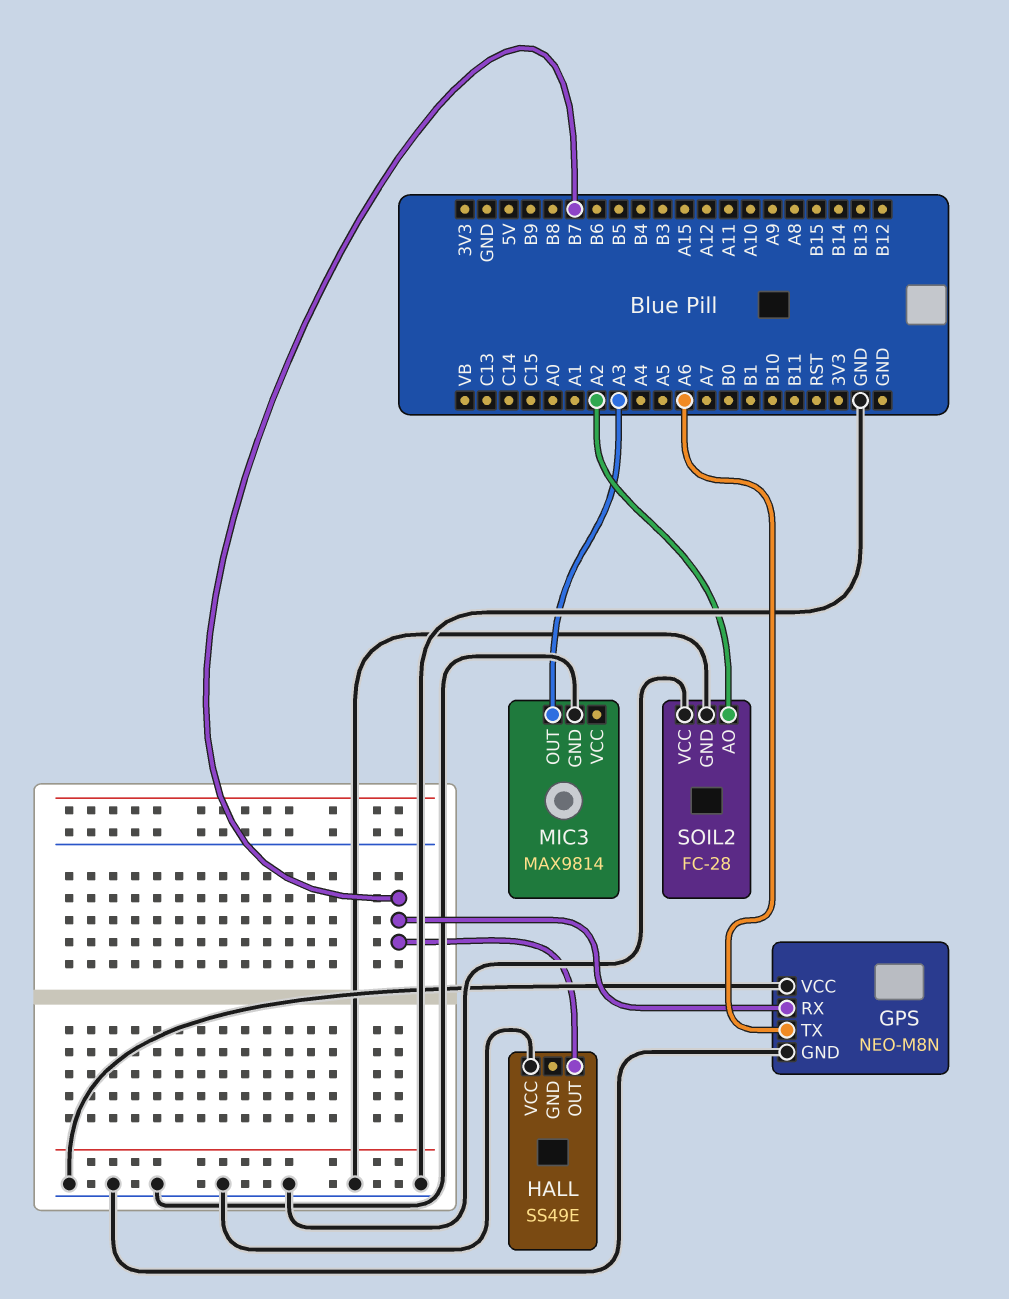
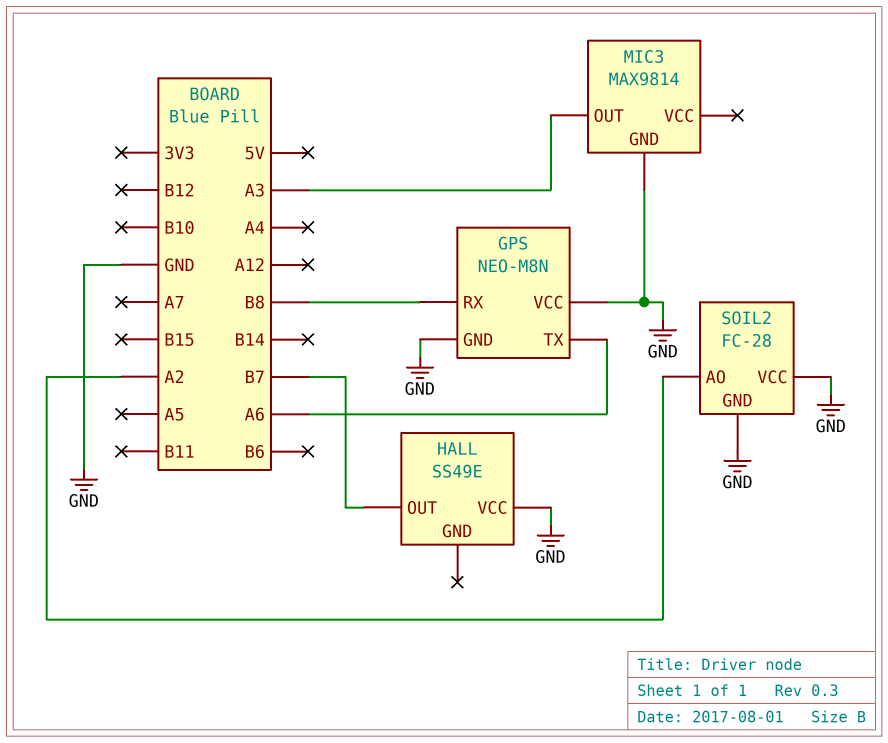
GPS pin RX: B7 -> B8

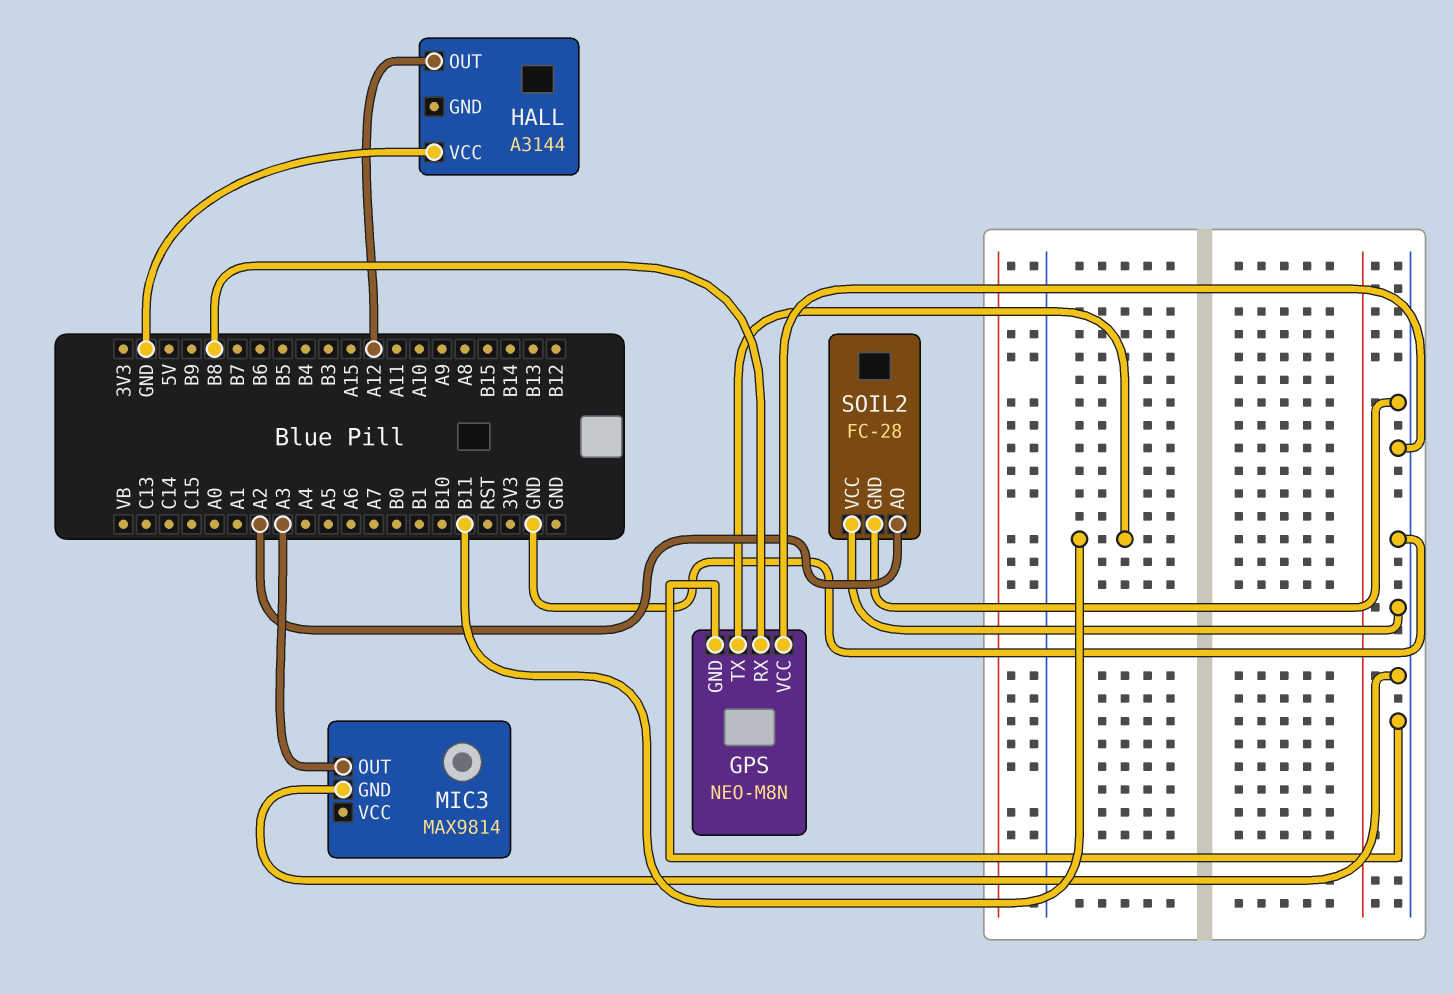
GPS pin TX: A6 -> B11
HALL: SS49E -> A3144
HALL pin OUT: B7 -> A12

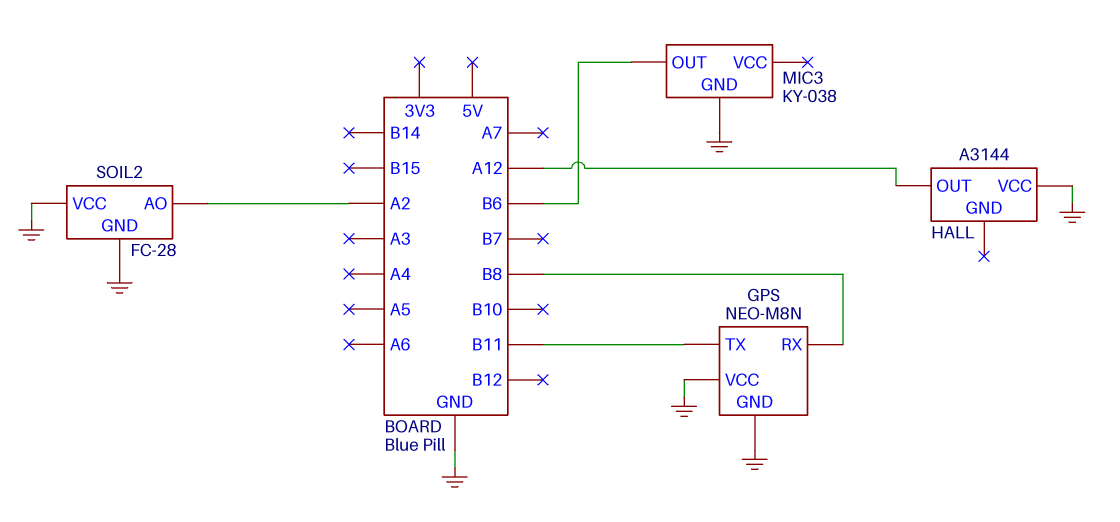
MIC3: MAX9814 -> KY-038
MIC3 pin OUT: A3 -> B6

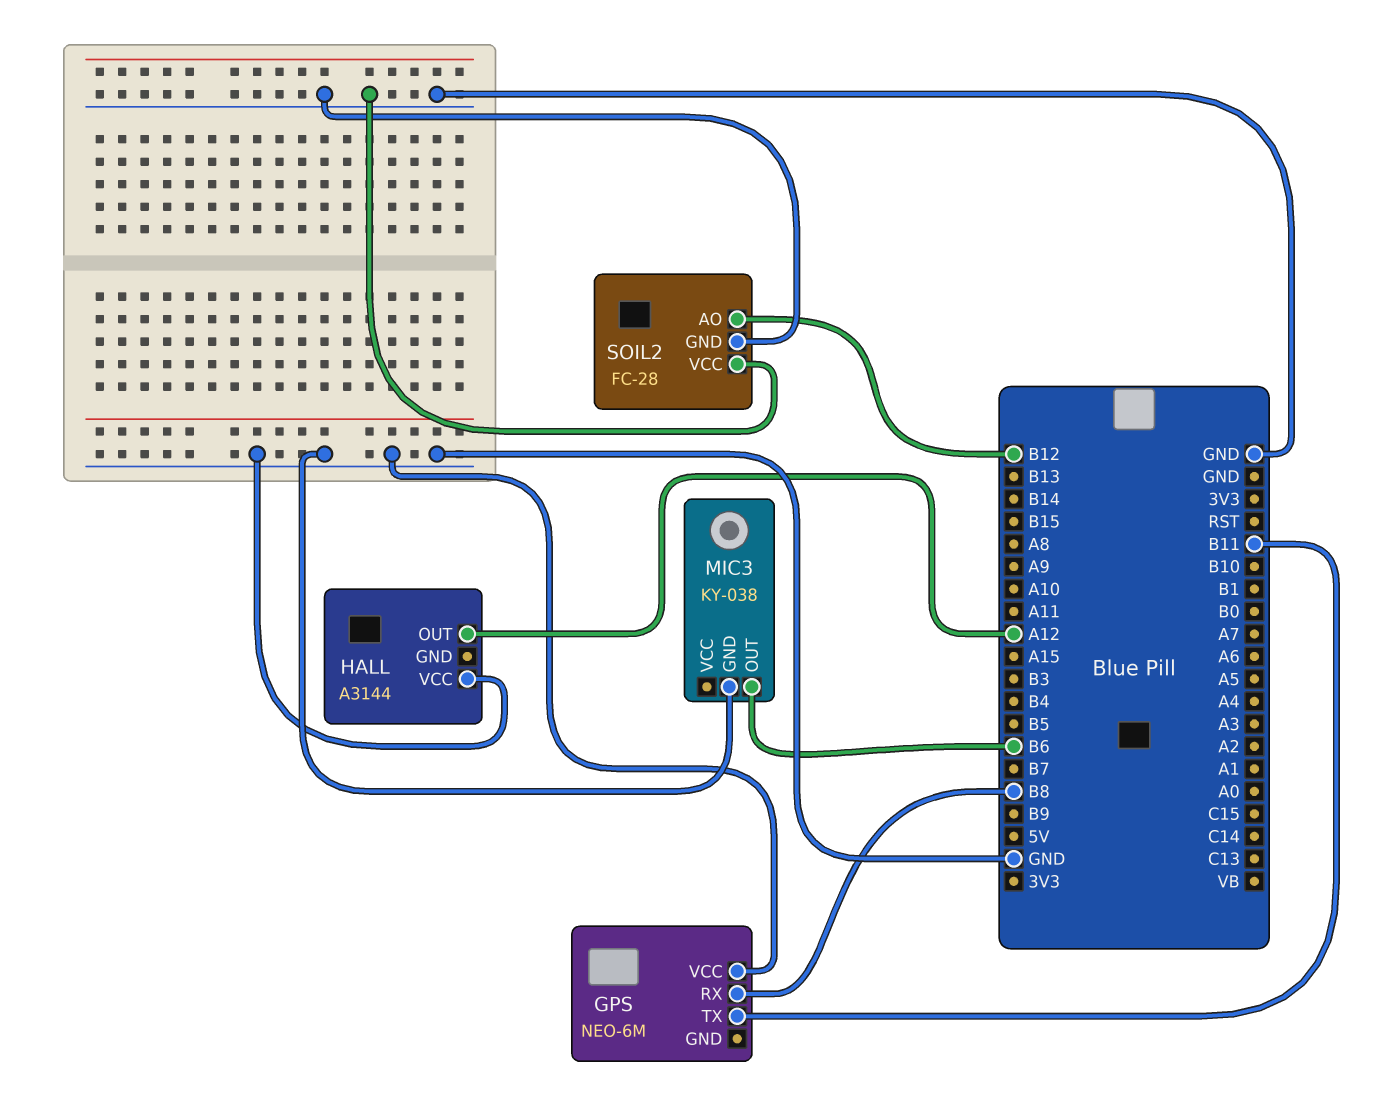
GPS: NEO-M8N -> NEO-6M
GPS pin GND: GND -> none
SOIL2 pin AO: A2 -> B12

